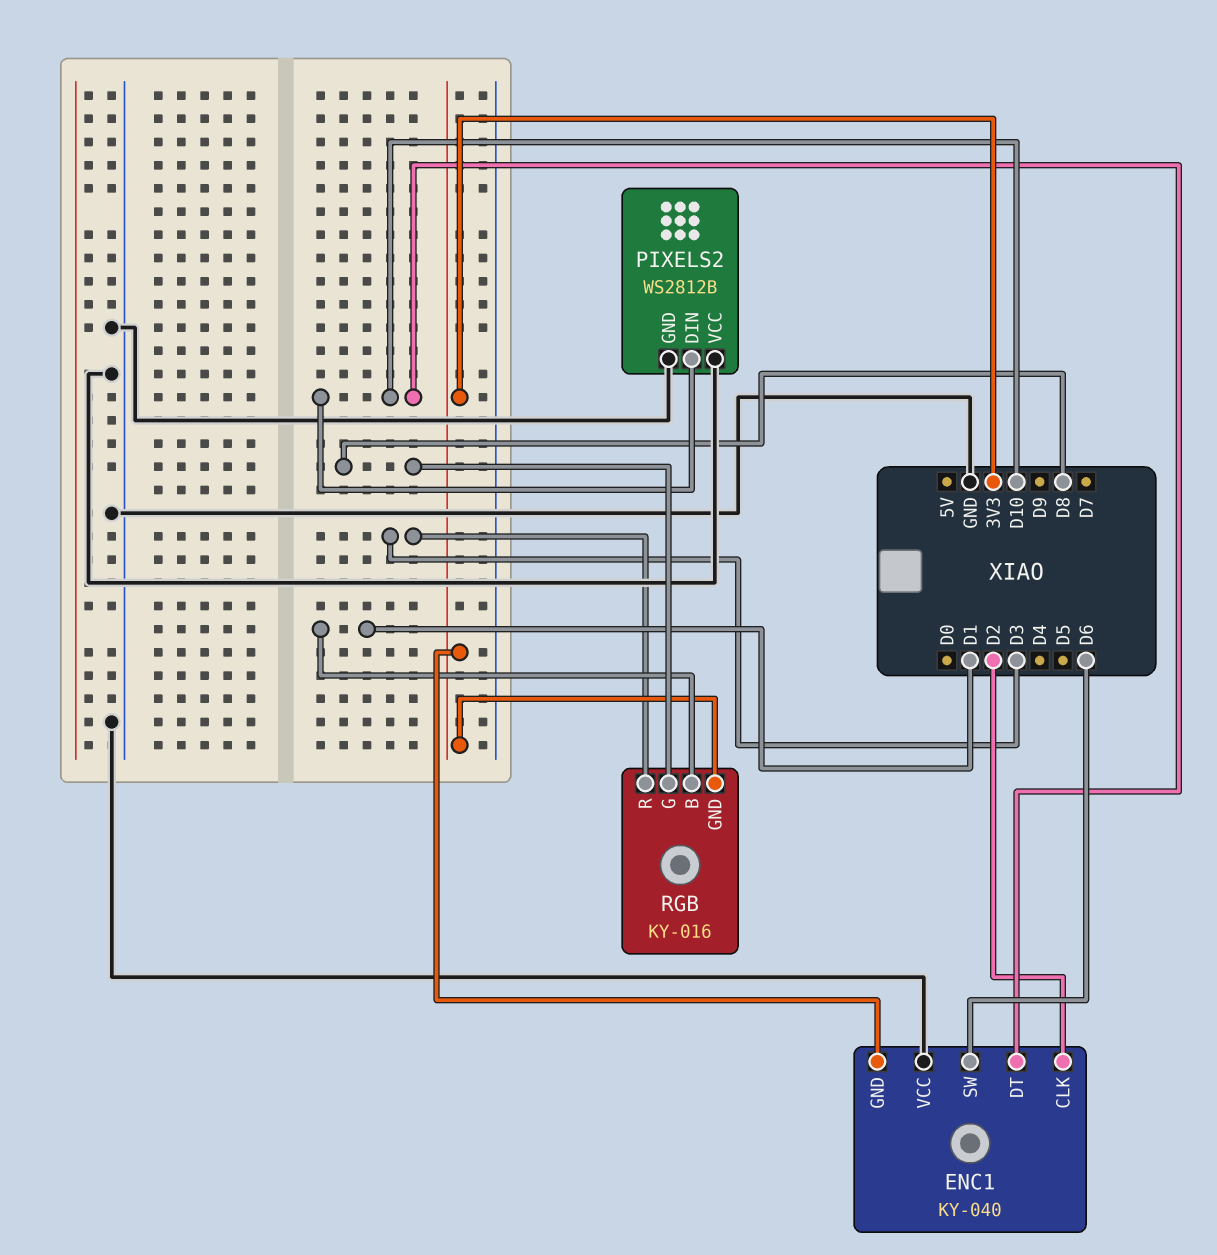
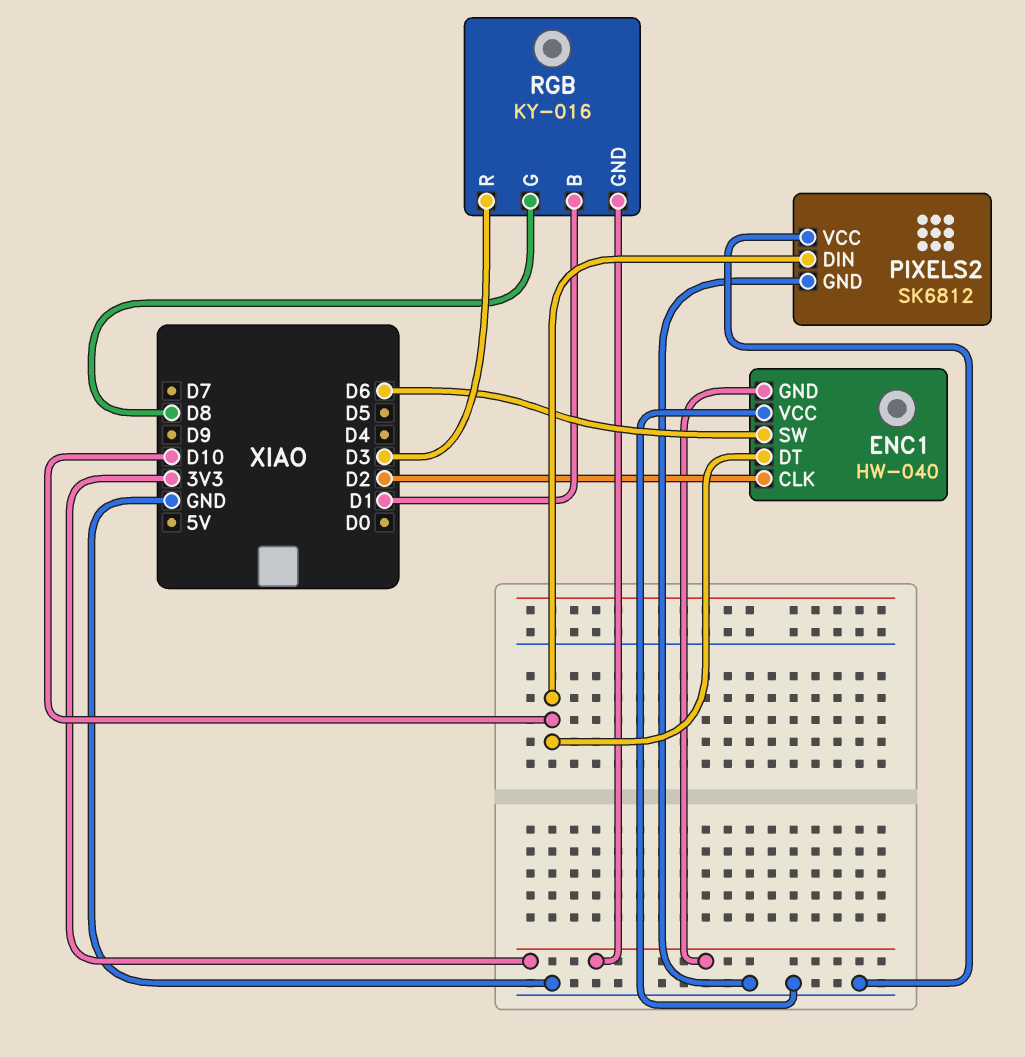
ENC1: KY-040 -> HW-040
PIXELS2: WS2812B -> SK6812

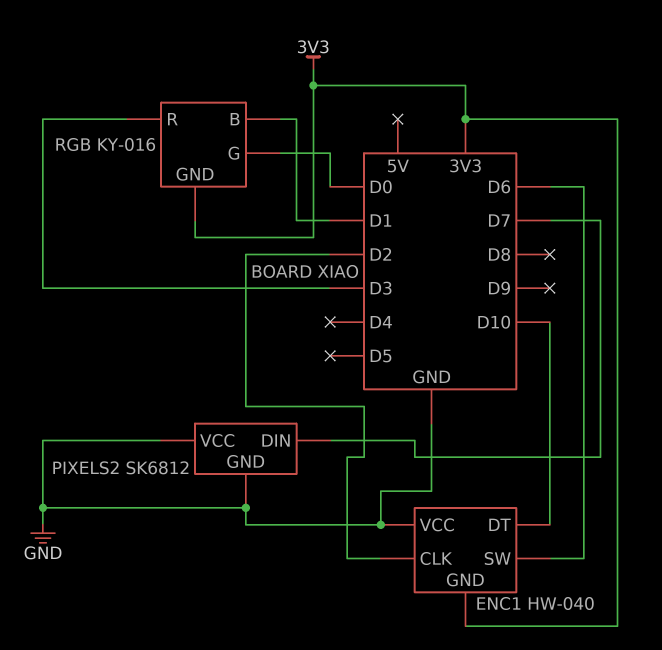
PIXELS2 pin DIN: D10 -> D7
RGB pin G: D8 -> D0

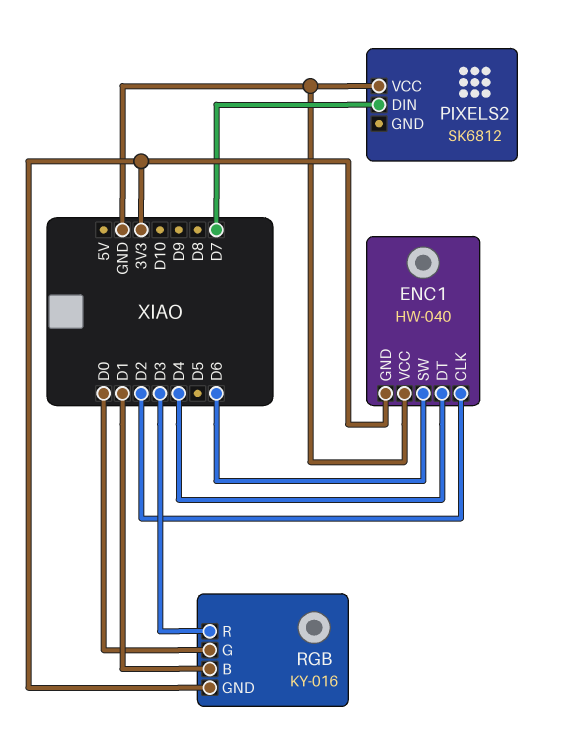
ENC1 pin DT: D10 -> D4
PIXELS2 pin GND: GND -> none

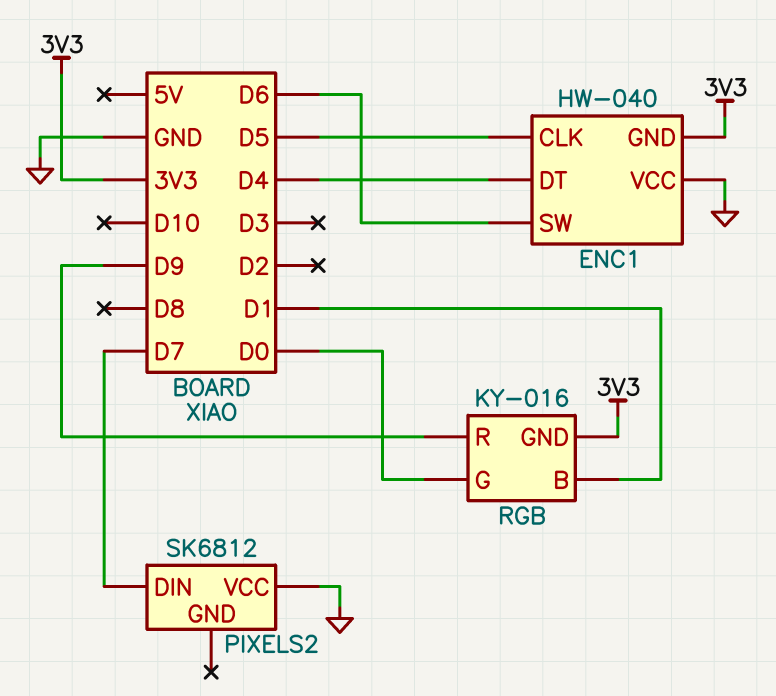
ENC1 pin CLK: D2 -> D5
RGB pin R: D3 -> D9

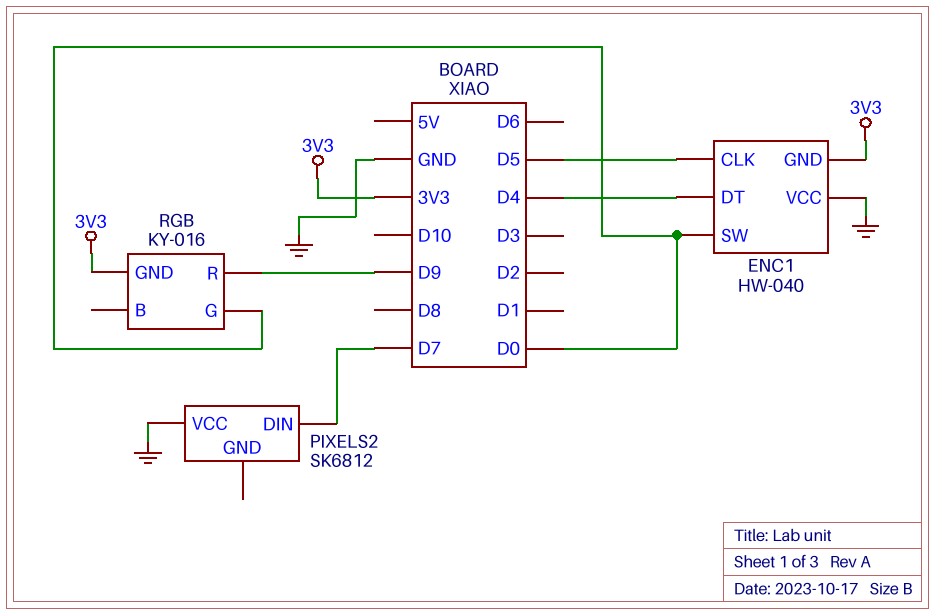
ENC1 pin SW: D6 -> D0
RGB pin B: D1 -> none

